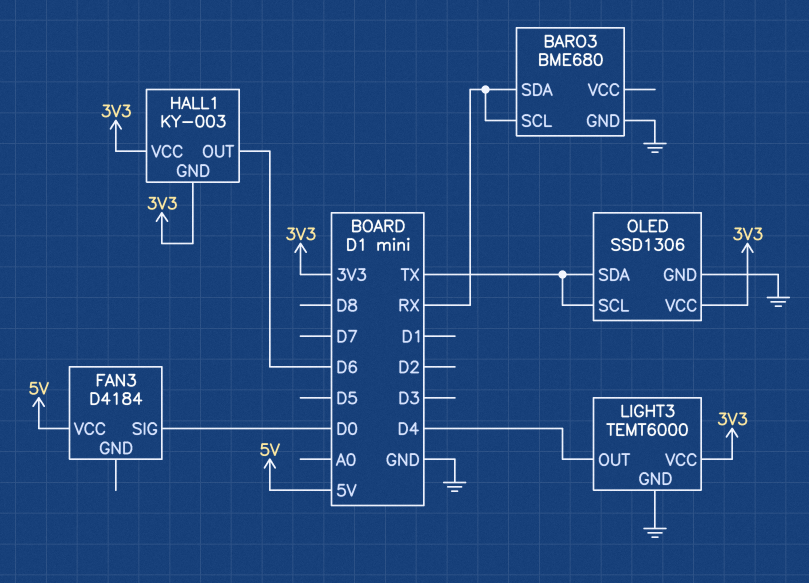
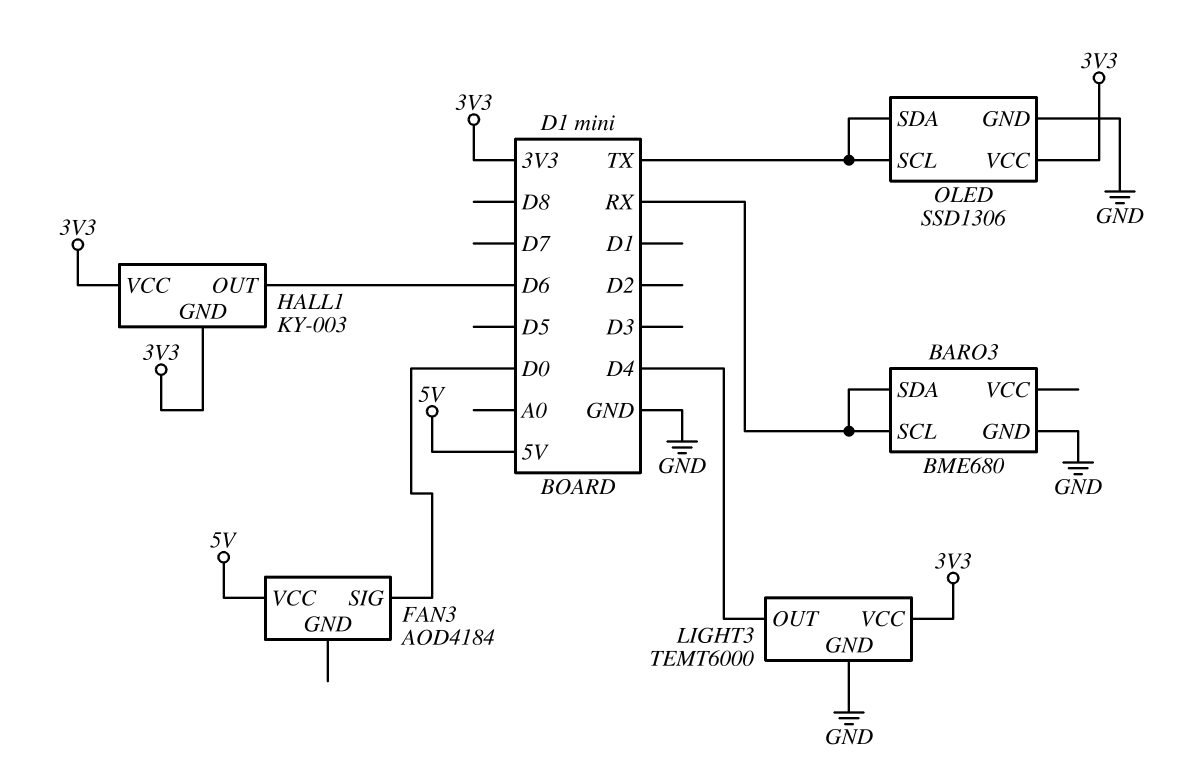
FAN3: D4184 -> AOD4184

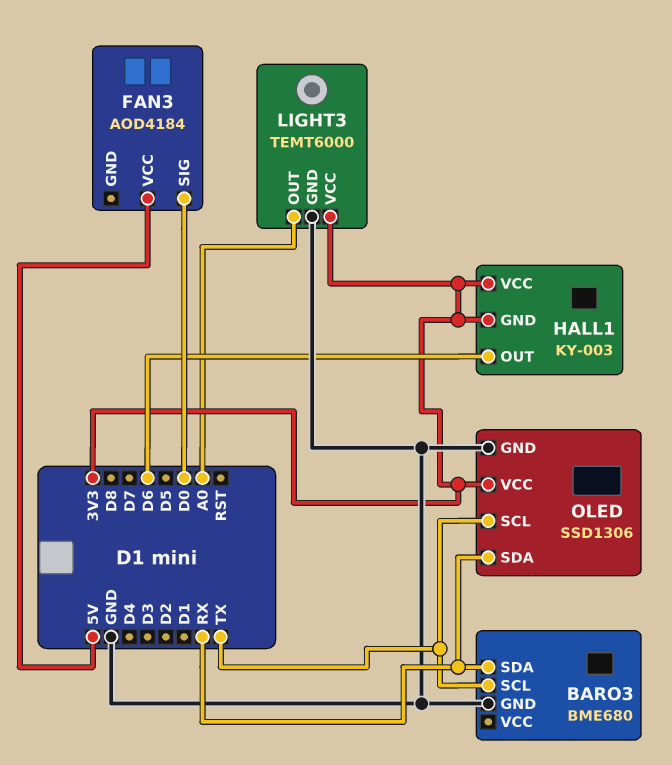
BARO3 pin SCL: RX -> TX
LIGHT3 pin OUT: D4 -> A0
OLED pin SDA: TX -> RX

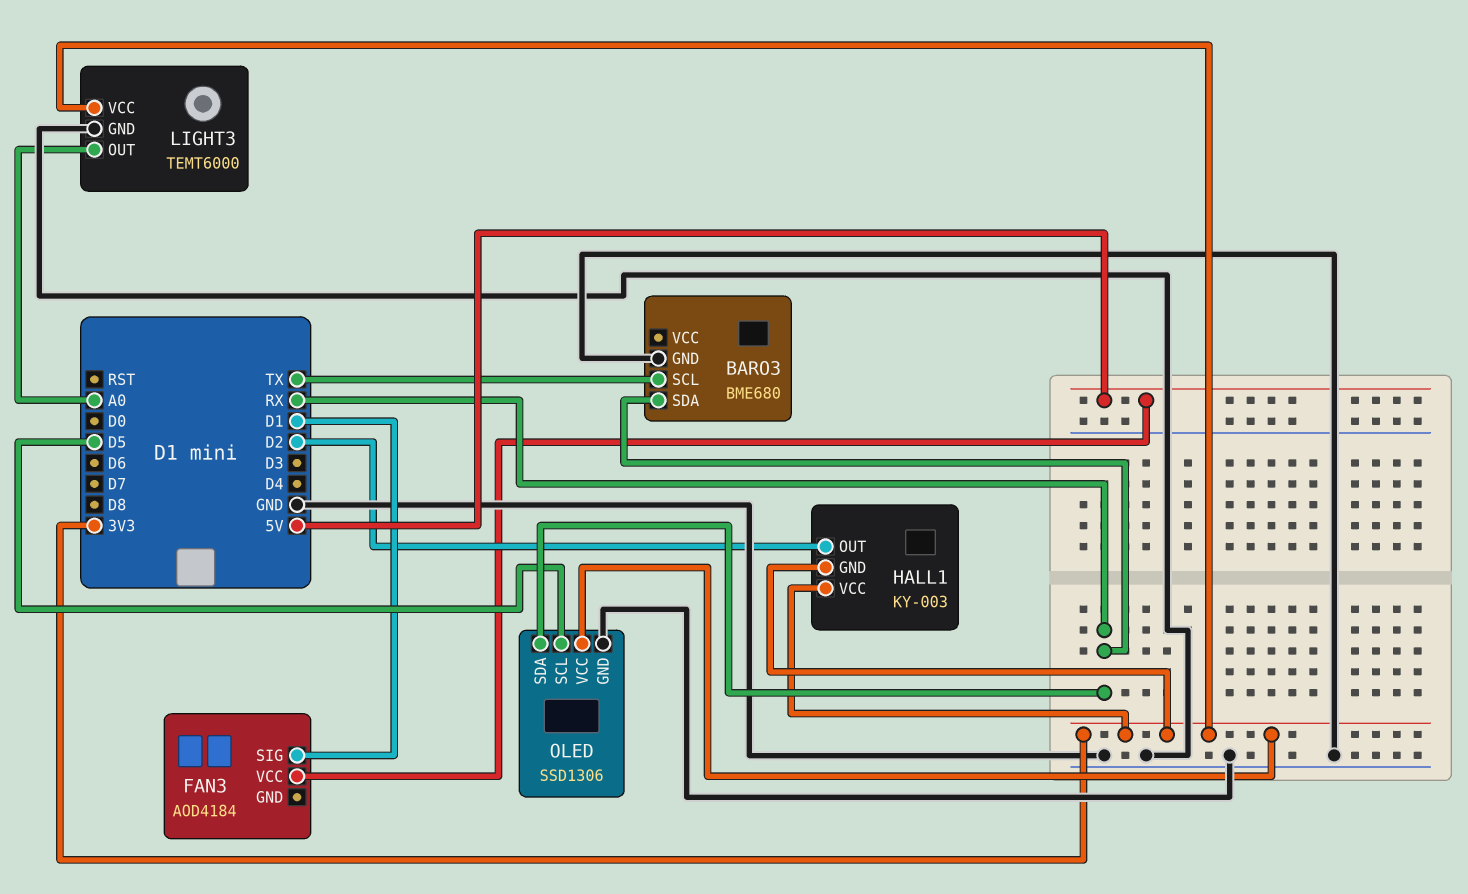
FAN3 pin SIG: D0 -> D1
HALL1 pin OUT: D6 -> D2
OLED pin SCL: TX -> D5

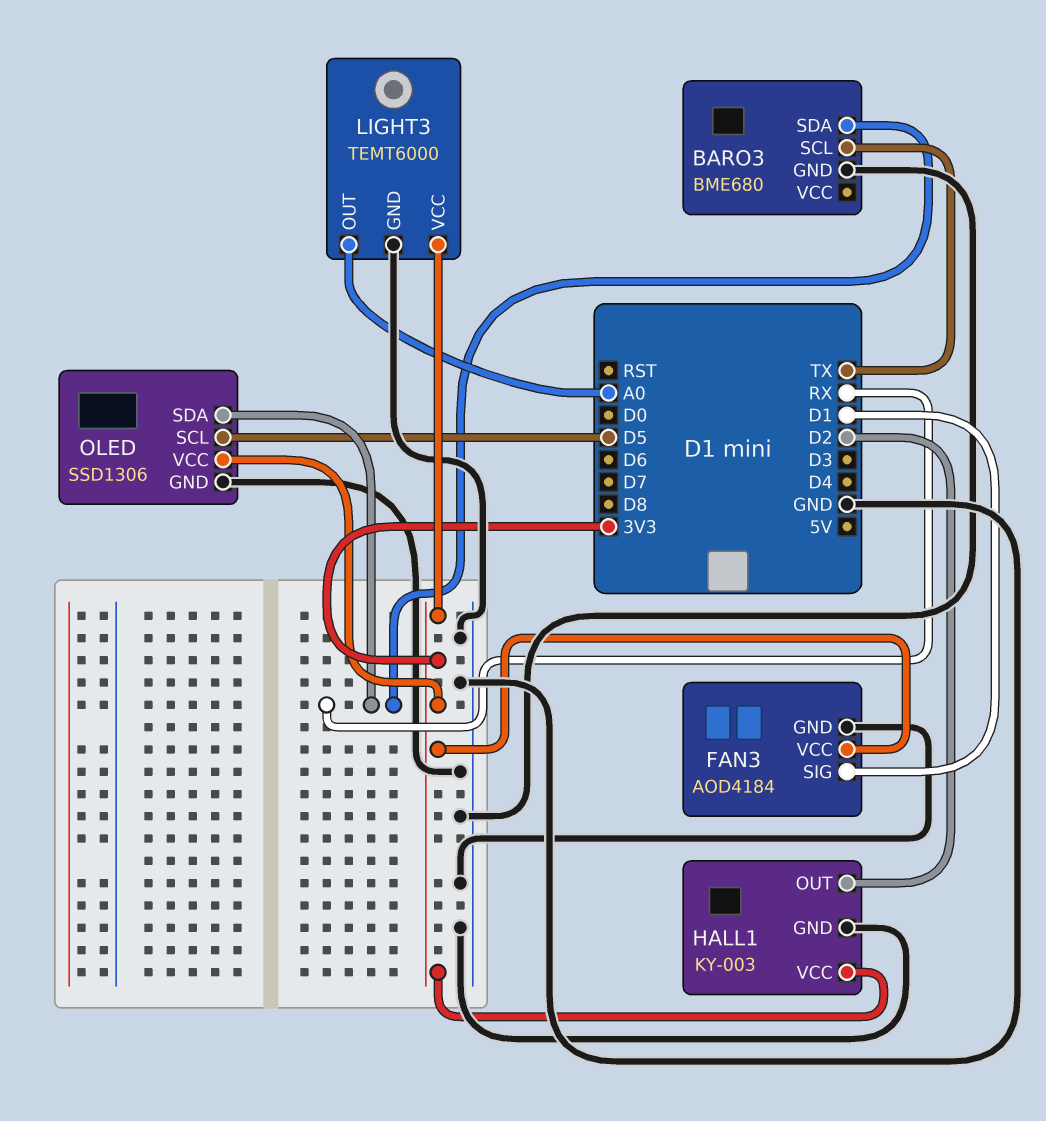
FAN3 pin GND: none -> GND
FAN3 pin VCC: 5V -> 3V3
HALL1 pin GND: 3V3 -> GND

